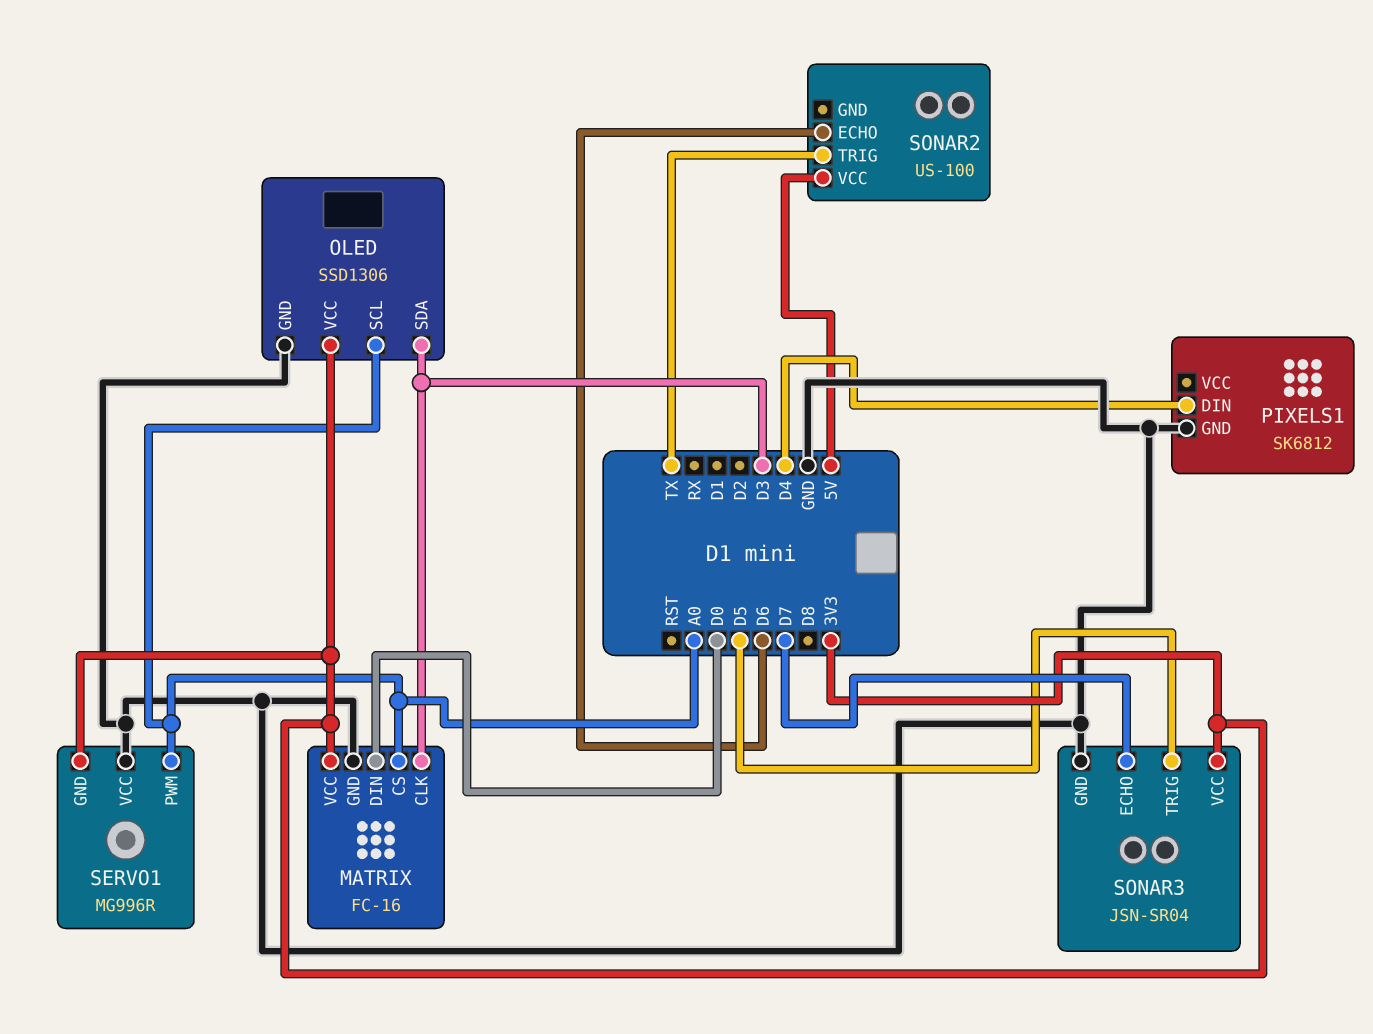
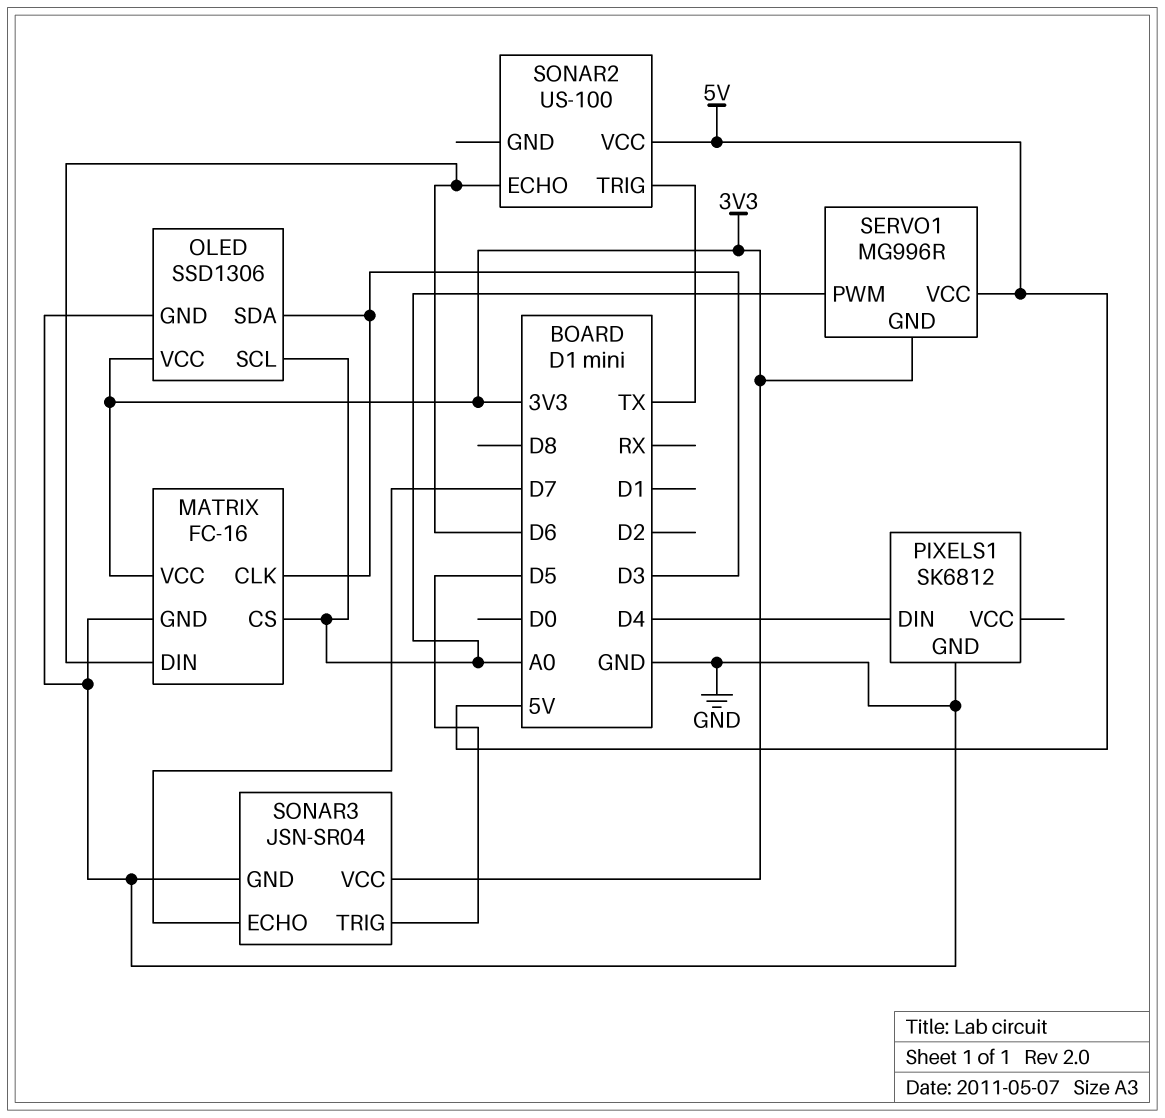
MATRIX pin DIN: D0 -> D6
SERVO1 pin VCC: GND -> 5V

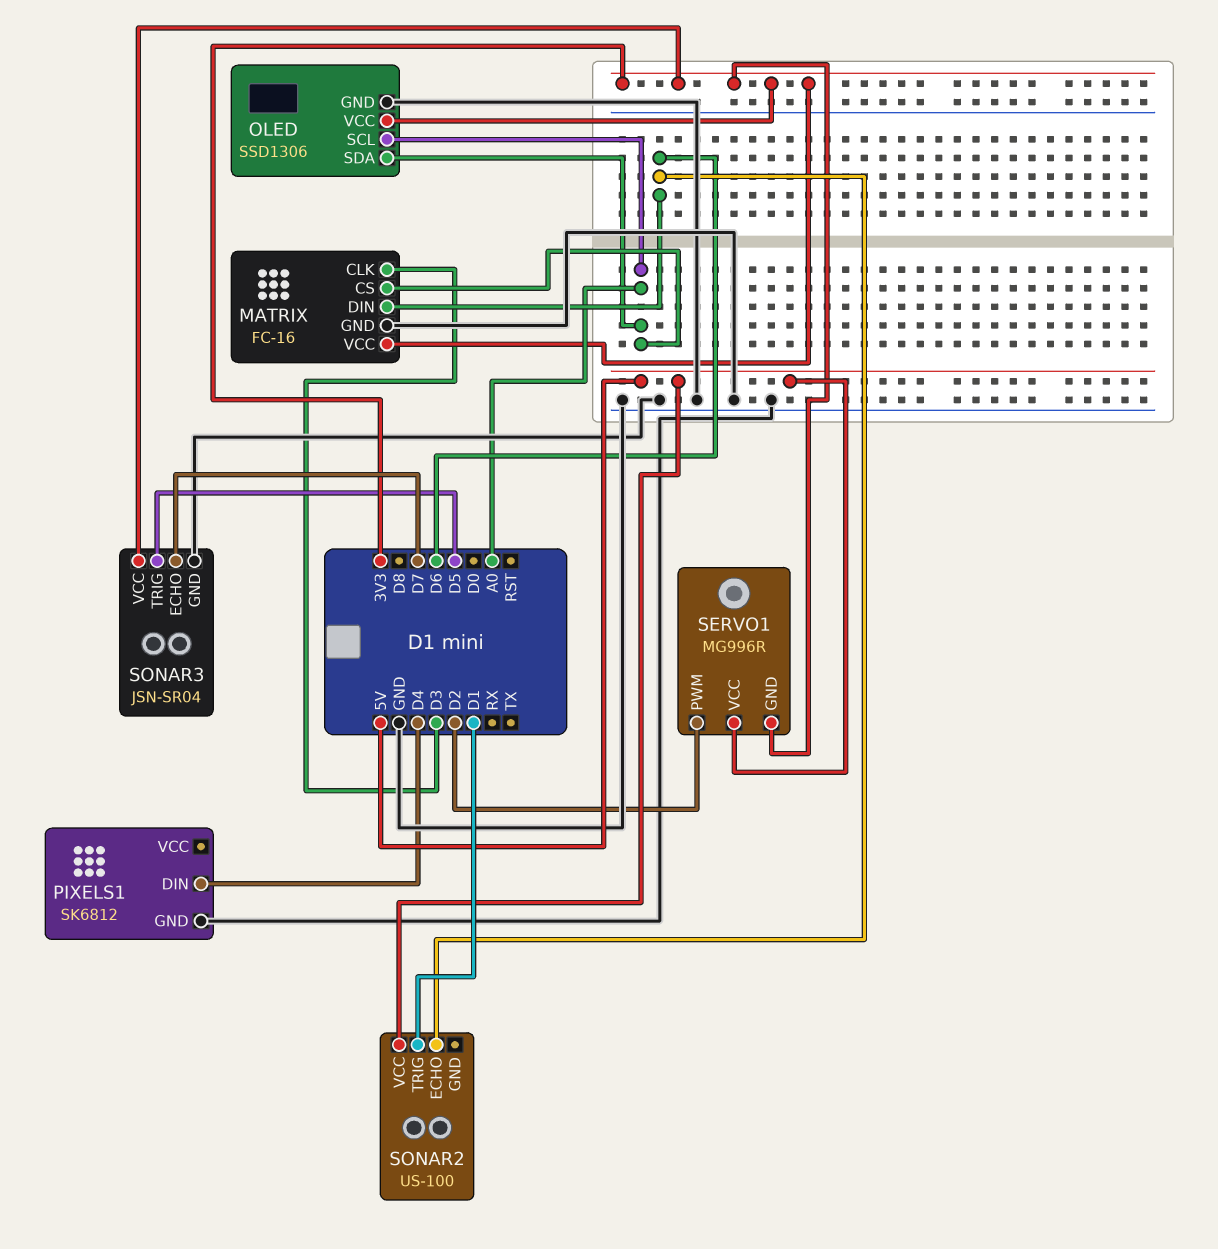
OLED pin SDA: D3 -> A0
SERVO1 pin PWM: A0 -> D2
SONAR2 pin TRIG: TX -> D1

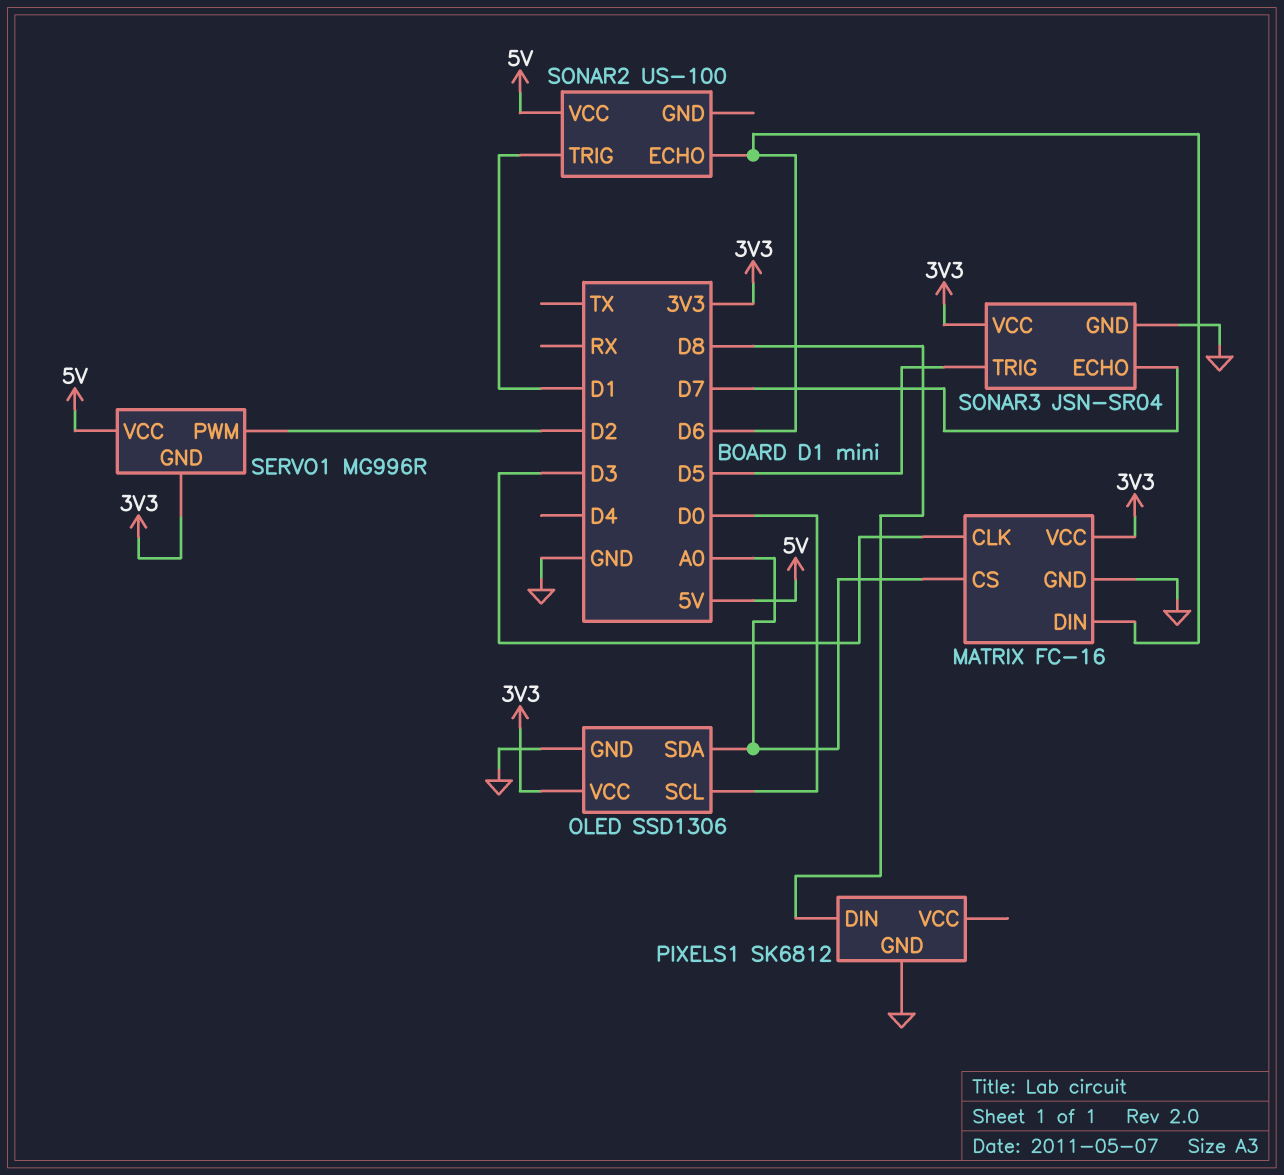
OLED pin SCL: A0 -> D0
PIXELS1 pin DIN: D4 -> D8

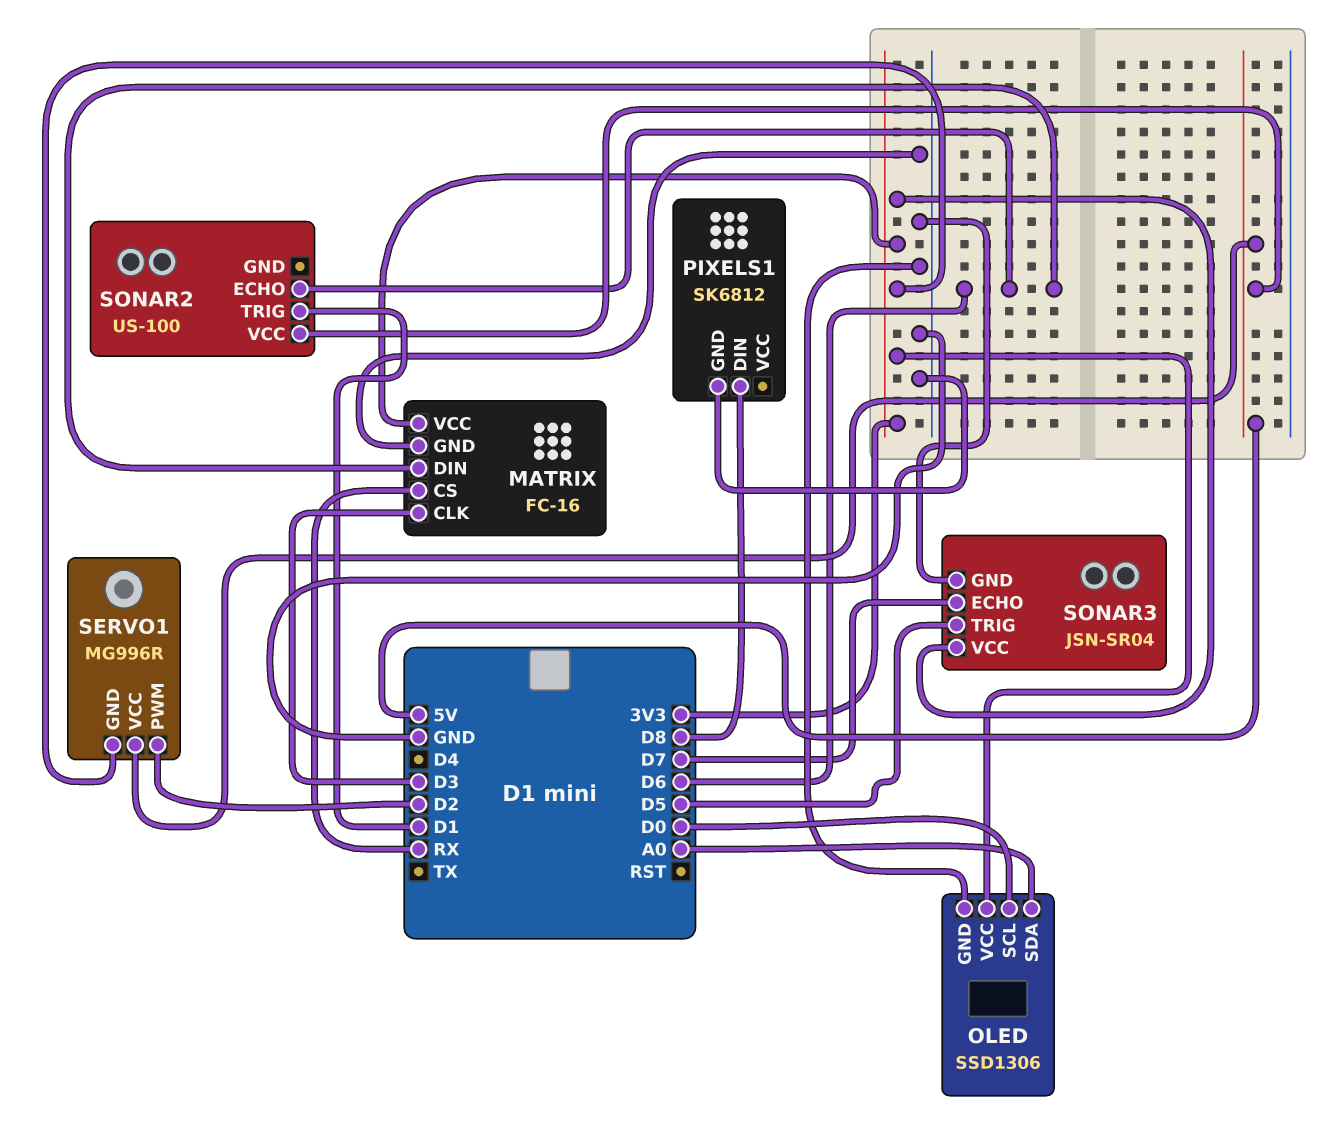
MATRIX pin CS: A0 -> RX

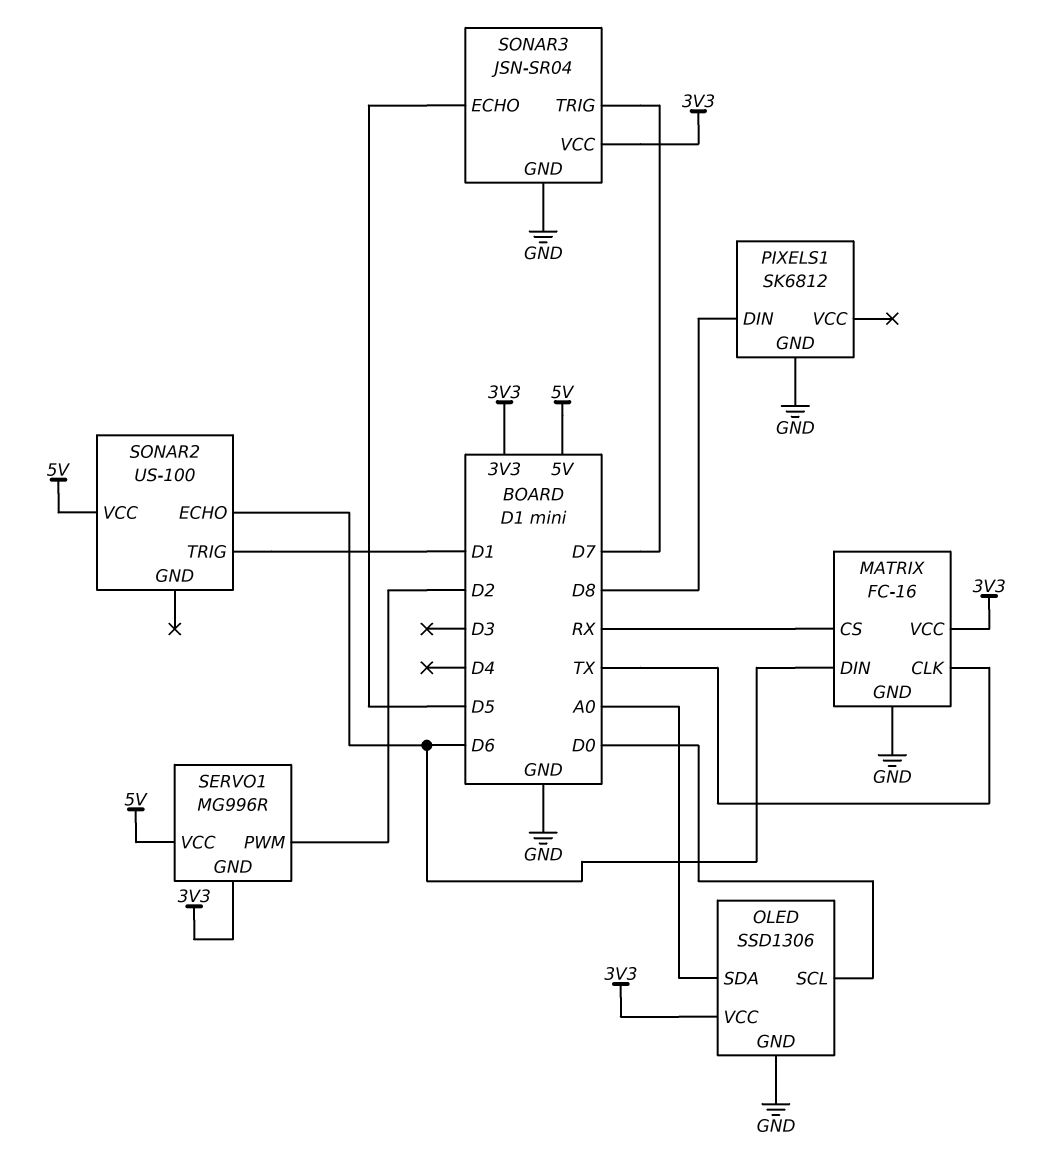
MATRIX pin CLK: D3 -> TX
SONAR3 pin ECHO: D7 -> D5
SONAR3 pin TRIG: D5 -> D7

